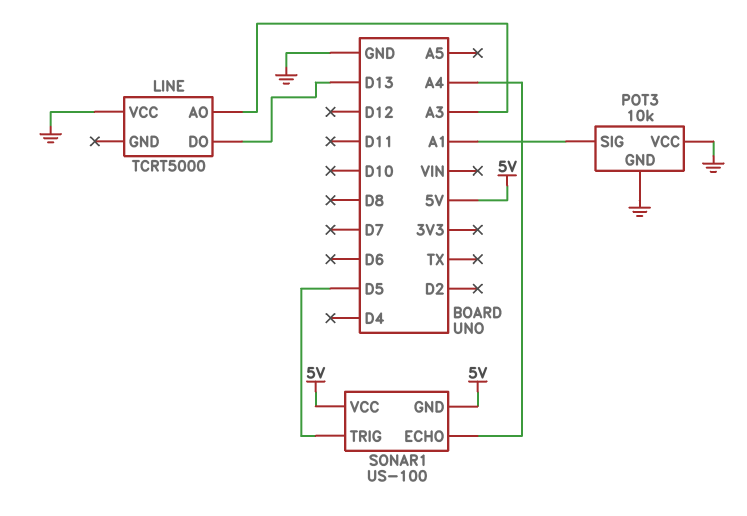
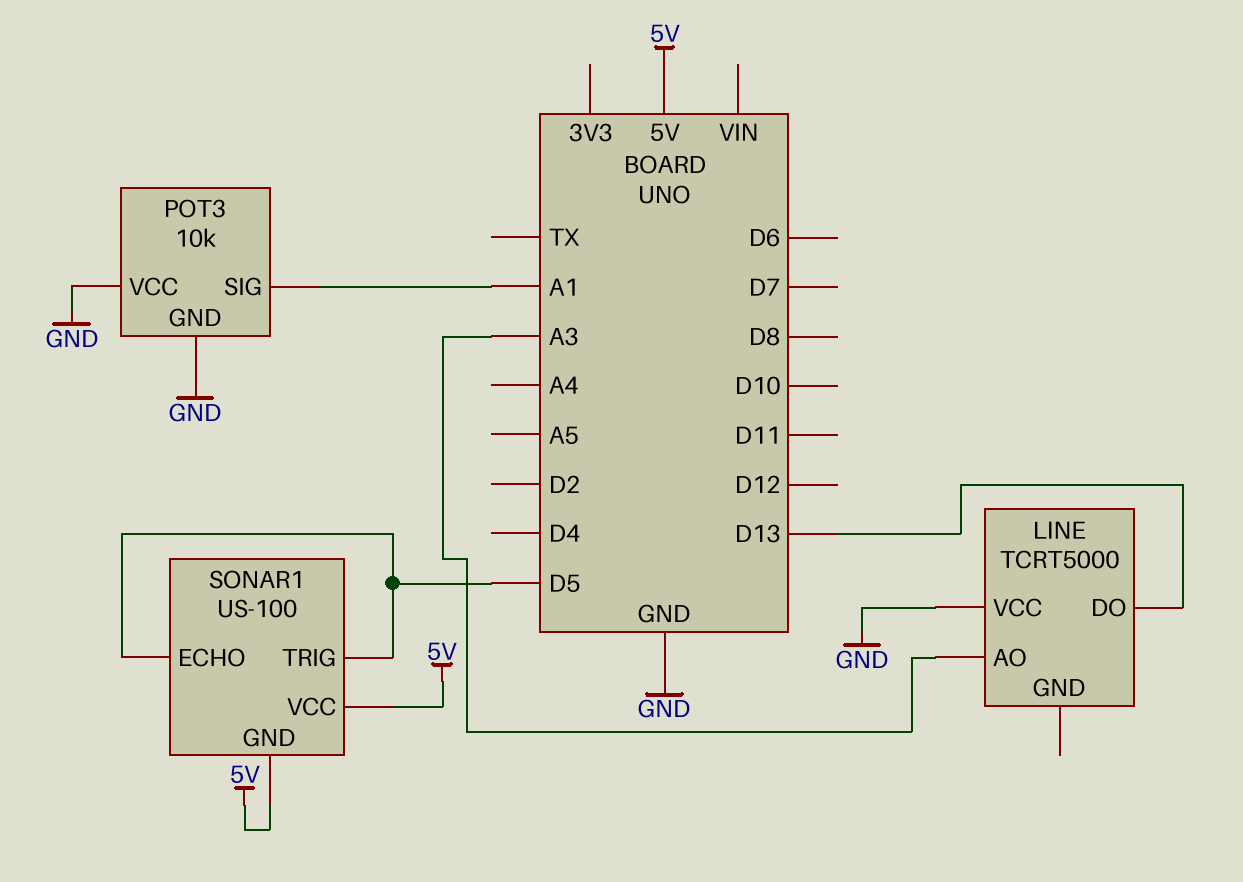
SONAR1 pin ECHO: A4 -> D5

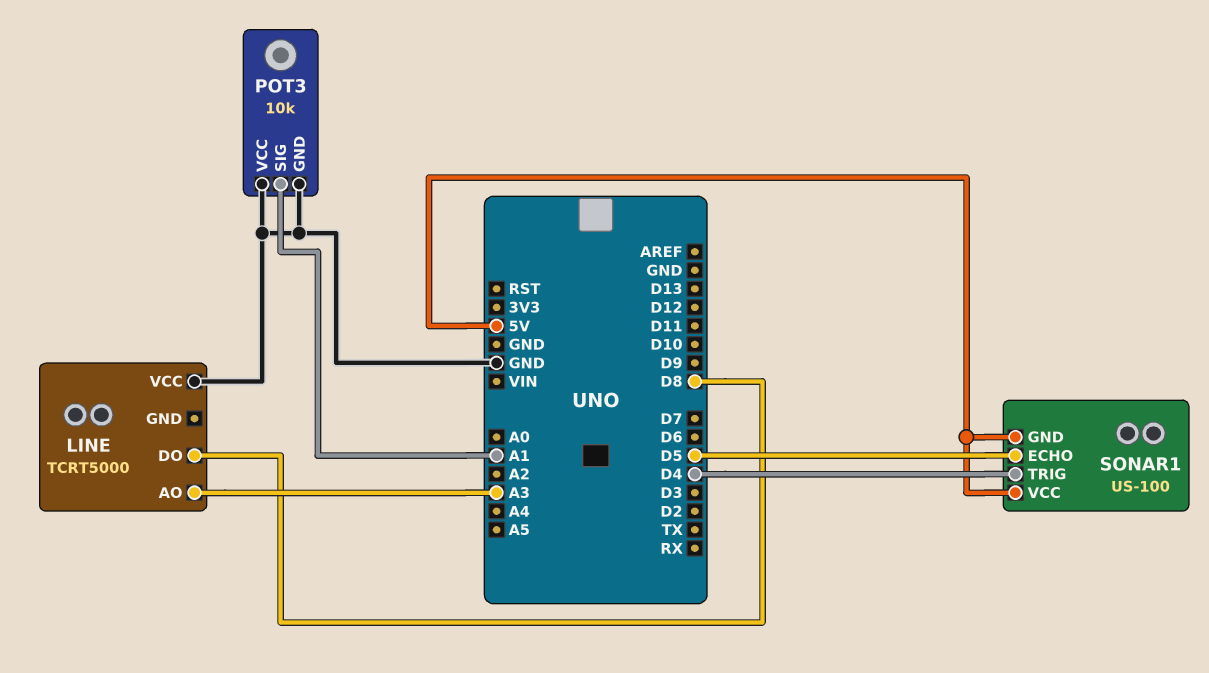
LINE pin DO: D13 -> D8
SONAR1 pin TRIG: D5 -> D4

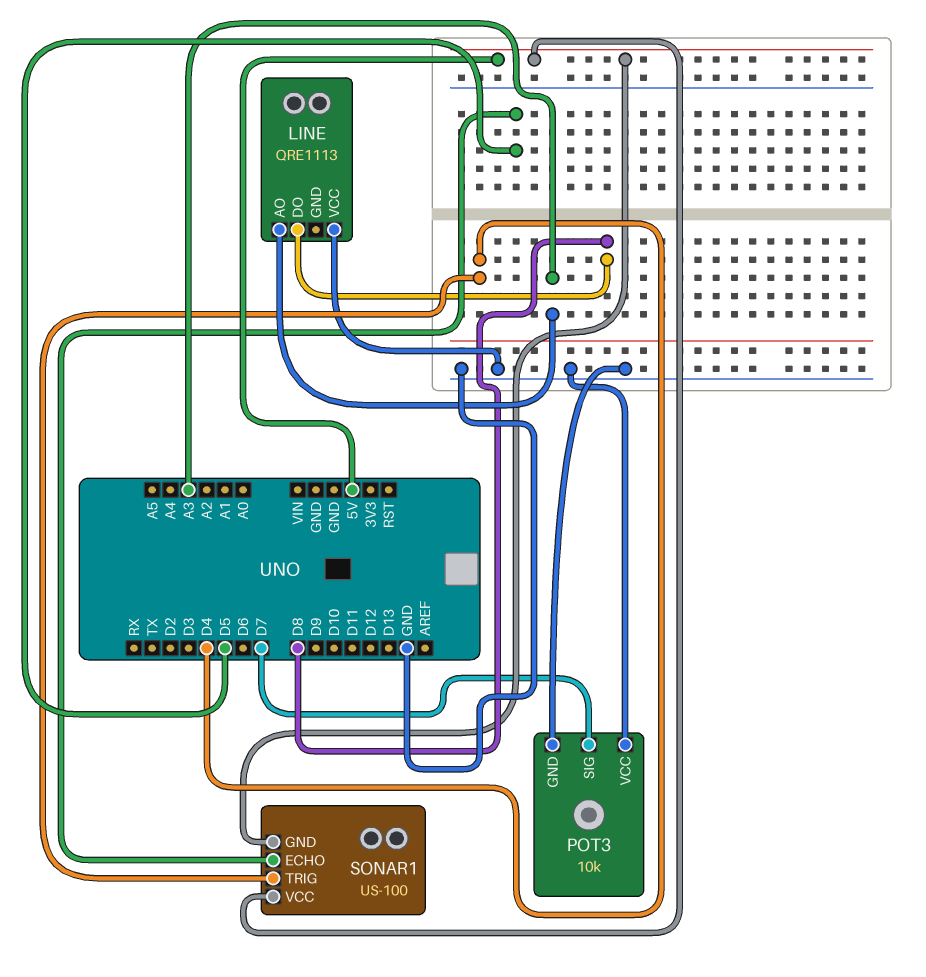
LINE: TCRT5000 -> QRE1113
POT3 pin SIG: A1 -> D7

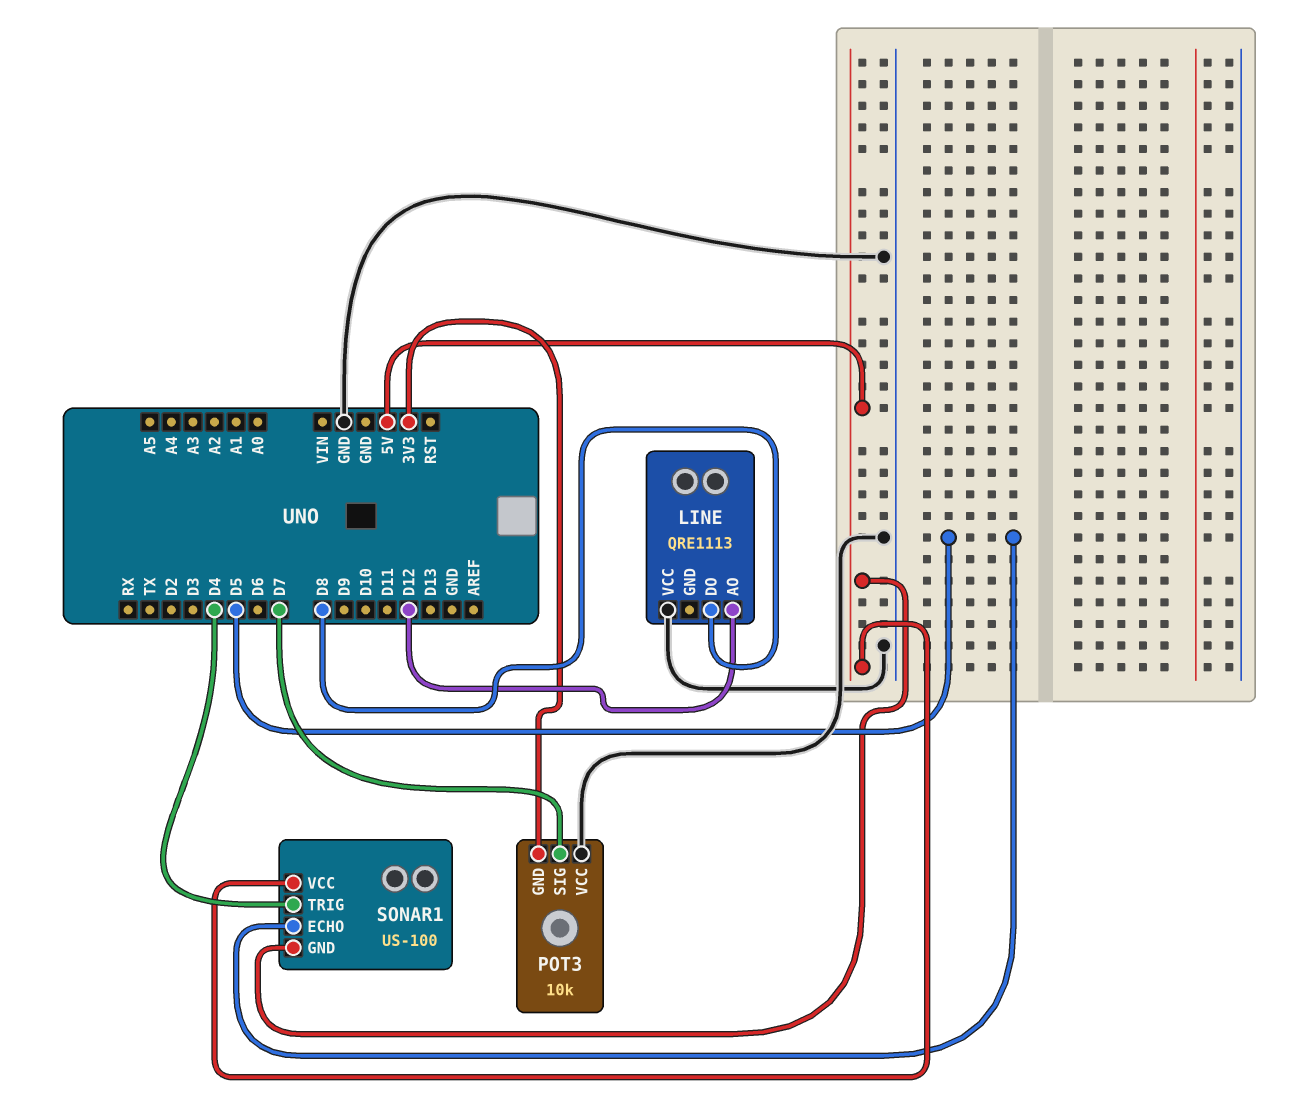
LINE pin AO: A3 -> D12
POT3 pin GND: GND -> 3V3

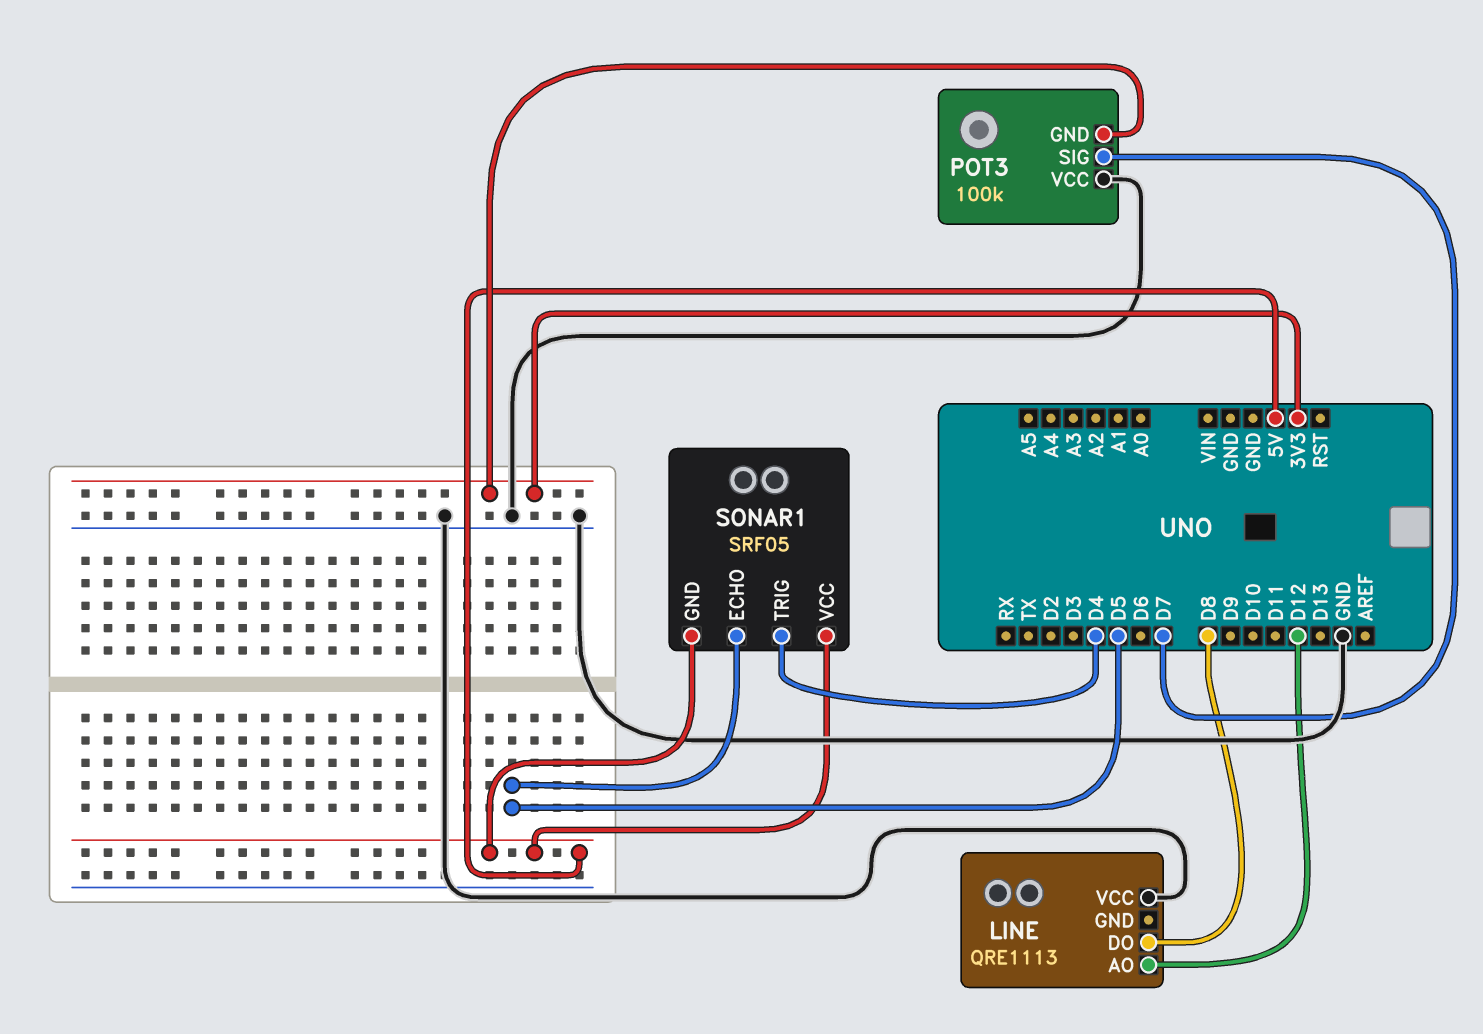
POT3: 10k -> 100k
SONAR1: US-100 -> SRF05

